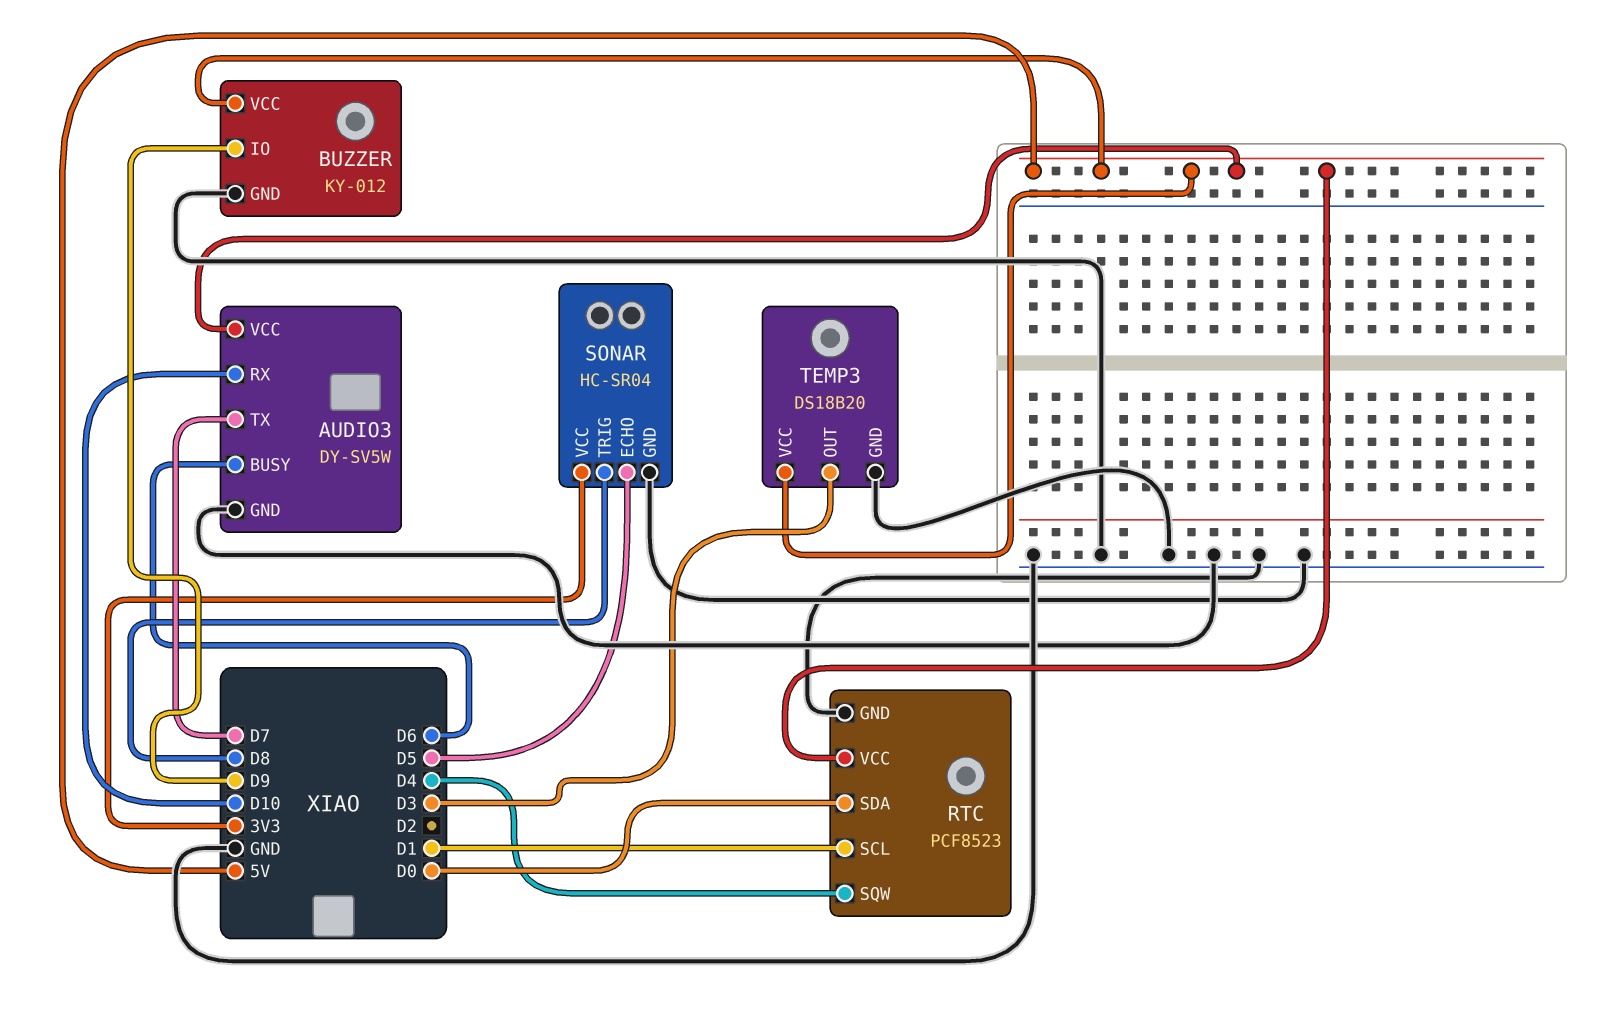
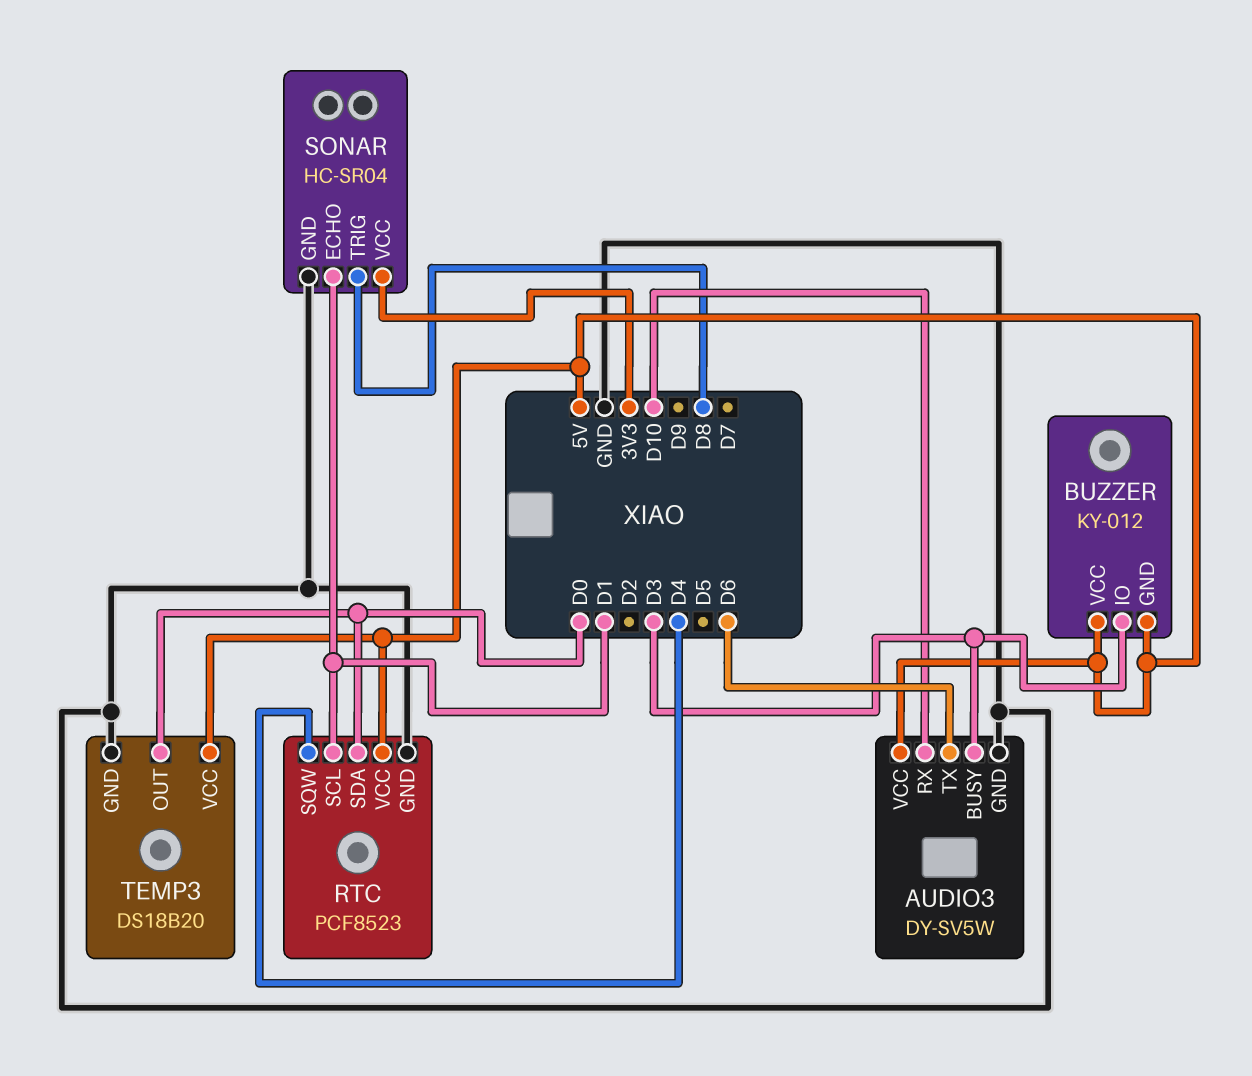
AUDIO3 pin BUSY: D6 -> D3
AUDIO3 pin TX: D7 -> D6
BUZZER pin GND: GND -> 5V
BUZZER pin IO: D9 -> D3
SONAR pin ECHO: D5 -> D1
TEMP3 pin OUT: D3 -> D0

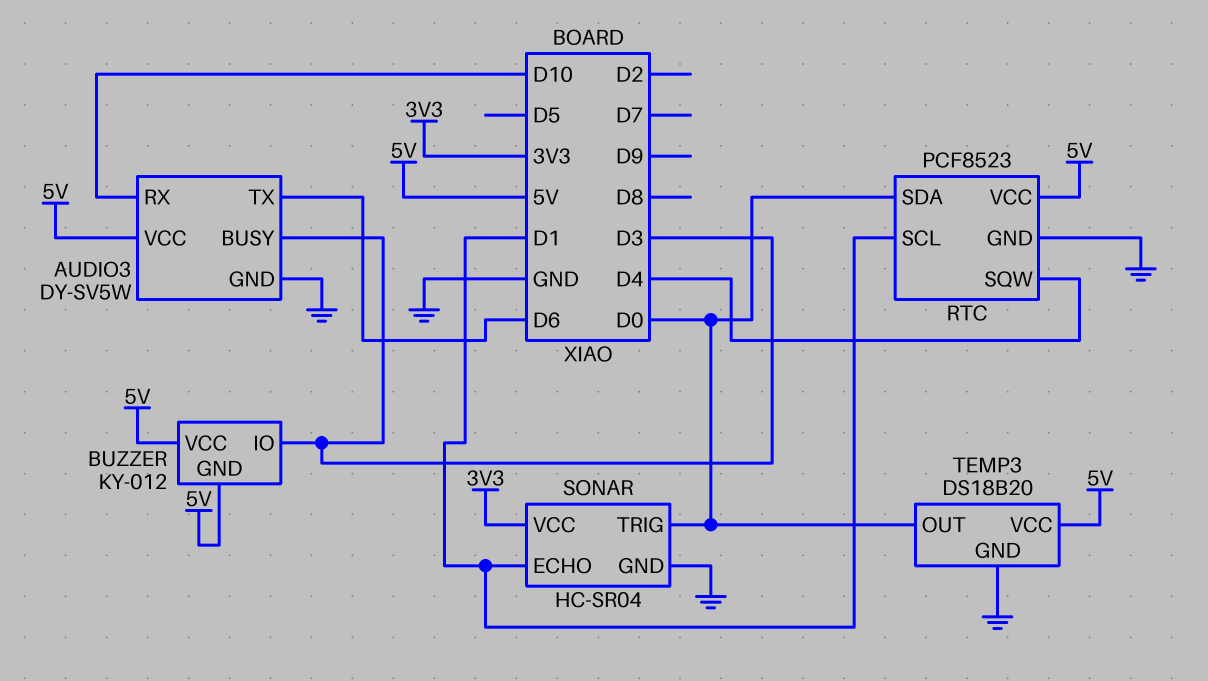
SONAR pin TRIG: D8 -> D0

